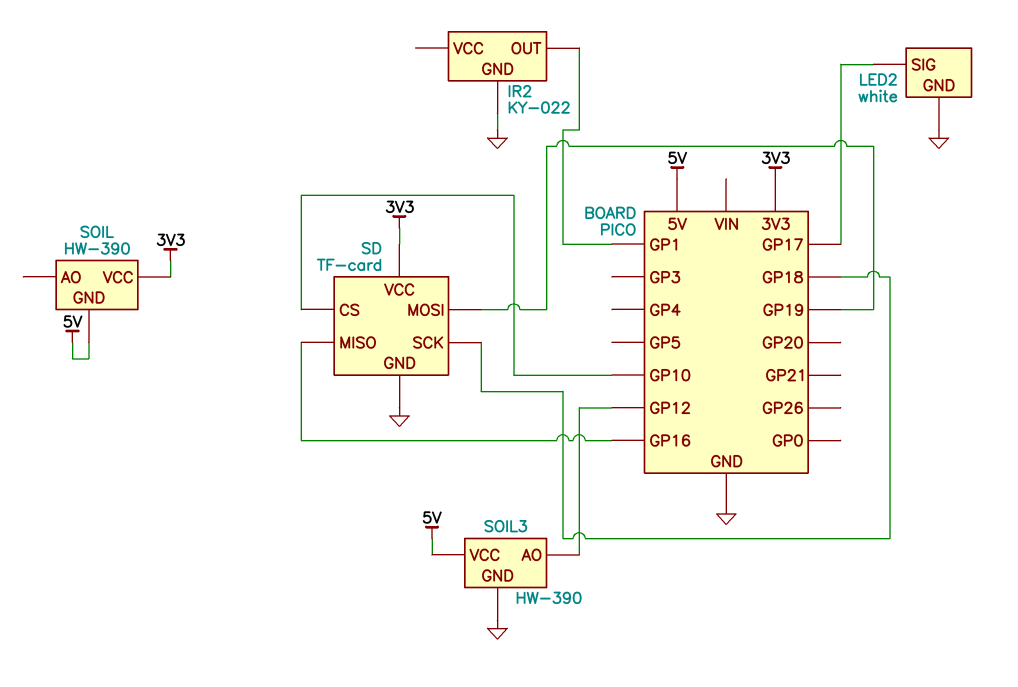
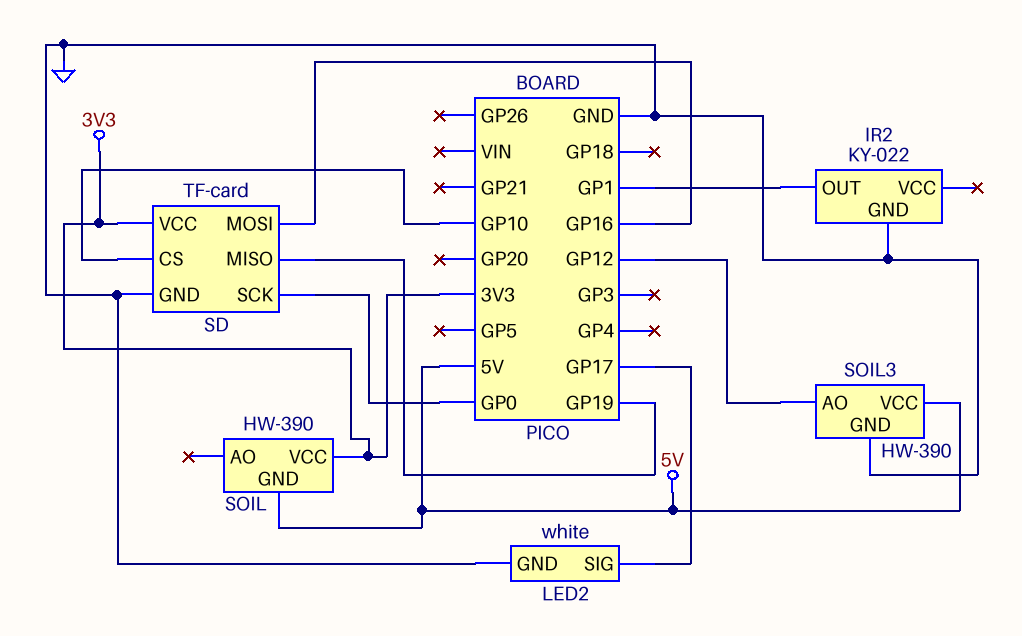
SD pin MISO: GP16 -> GP19
SD pin MOSI: GP19 -> GP16
SD pin SCK: GP18 -> GP0

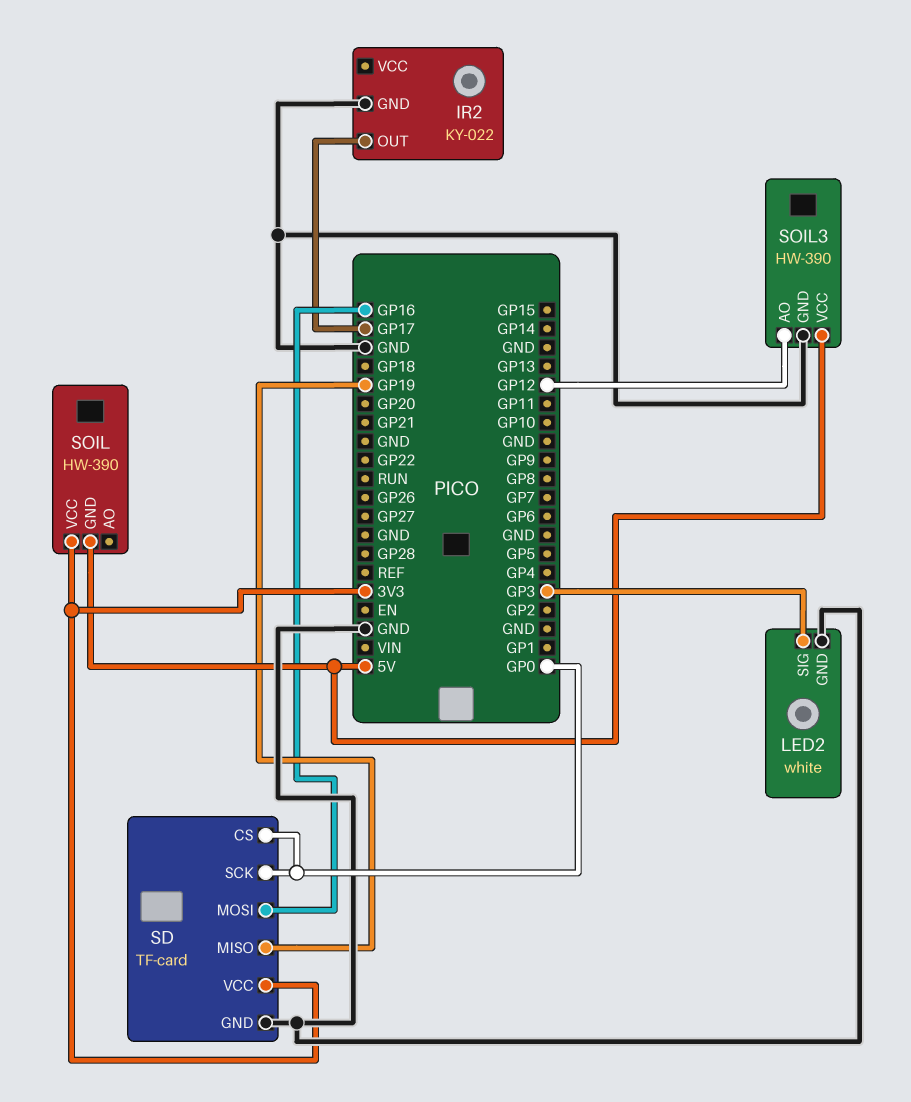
IR2 pin OUT: GP1 -> GP17
LED2 pin SIG: GP17 -> GP3
SD pin CS: GP10 -> GP0

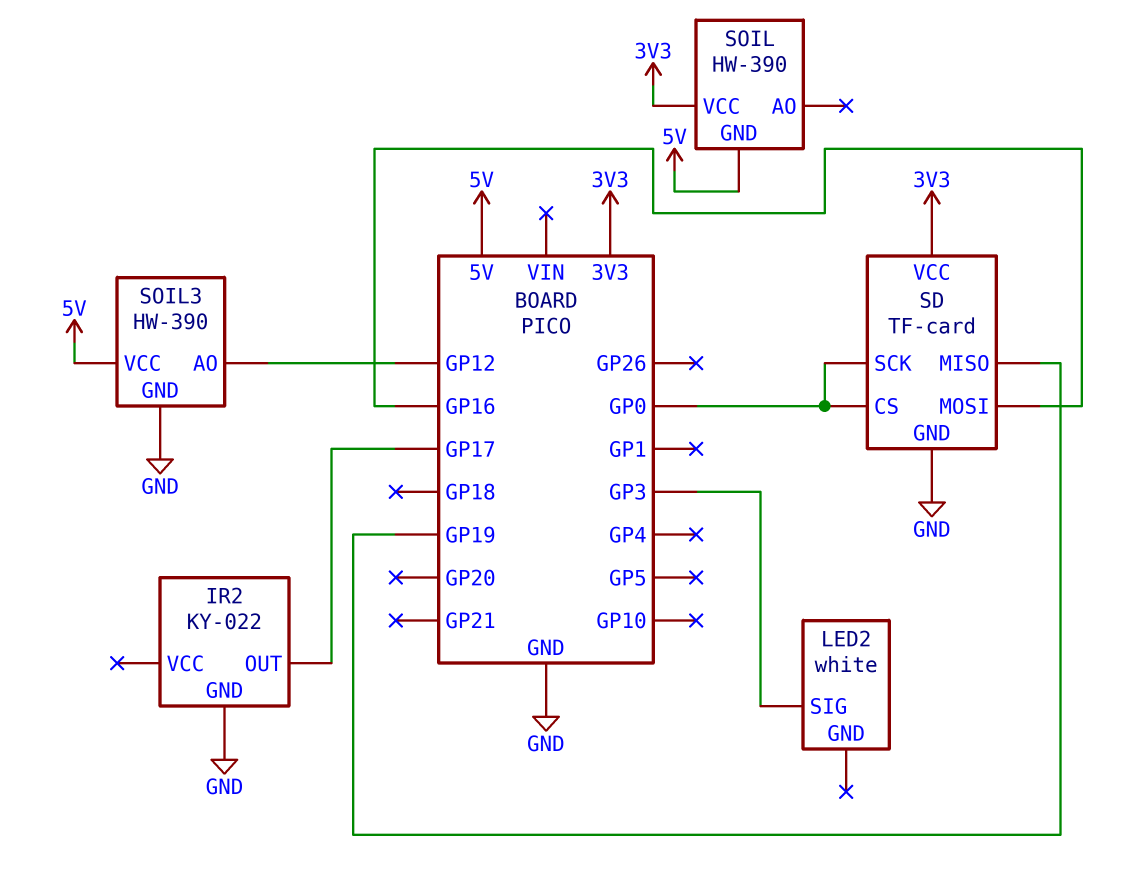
LED2 pin GND: GND -> none

